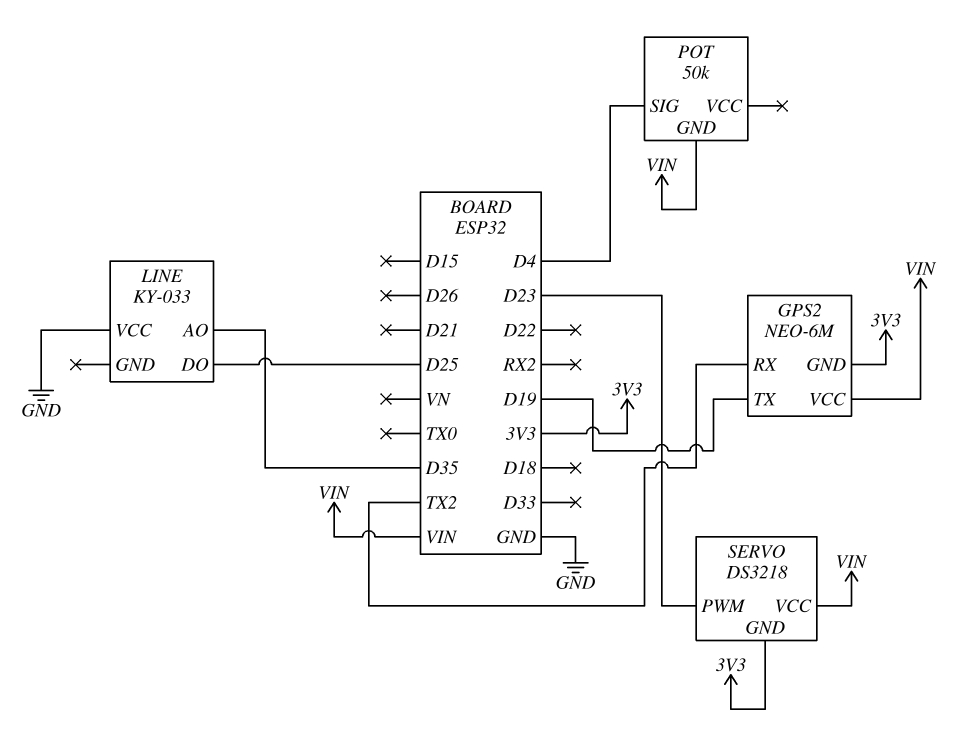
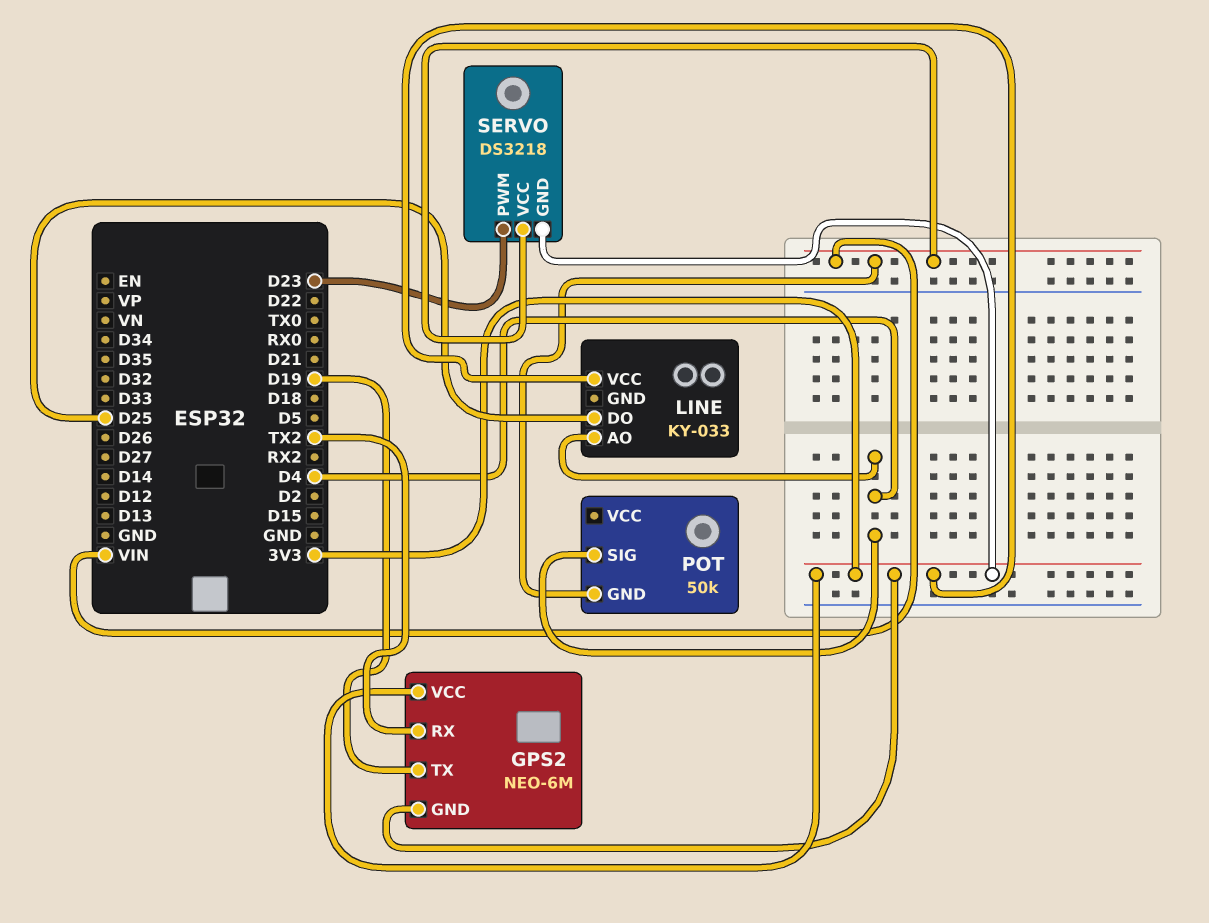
GPS2 pin VCC: VIN -> 3V3
LINE pin AO: D35 -> D4
LINE pin VCC: GND -> 3V3

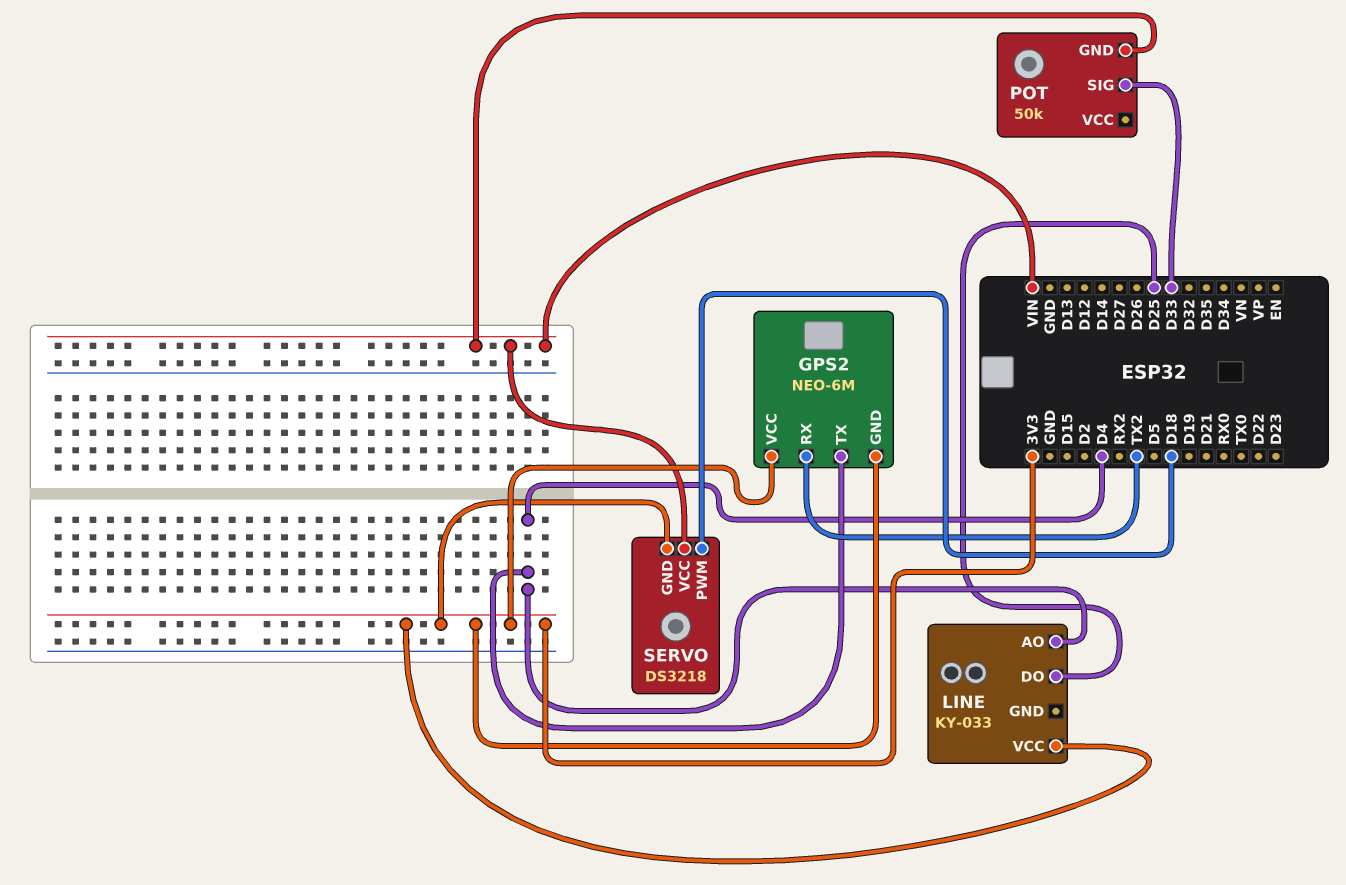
GPS2 pin TX: D19 -> D4
POT pin SIG: D4 -> D33
SERVO pin PWM: D23 -> D18

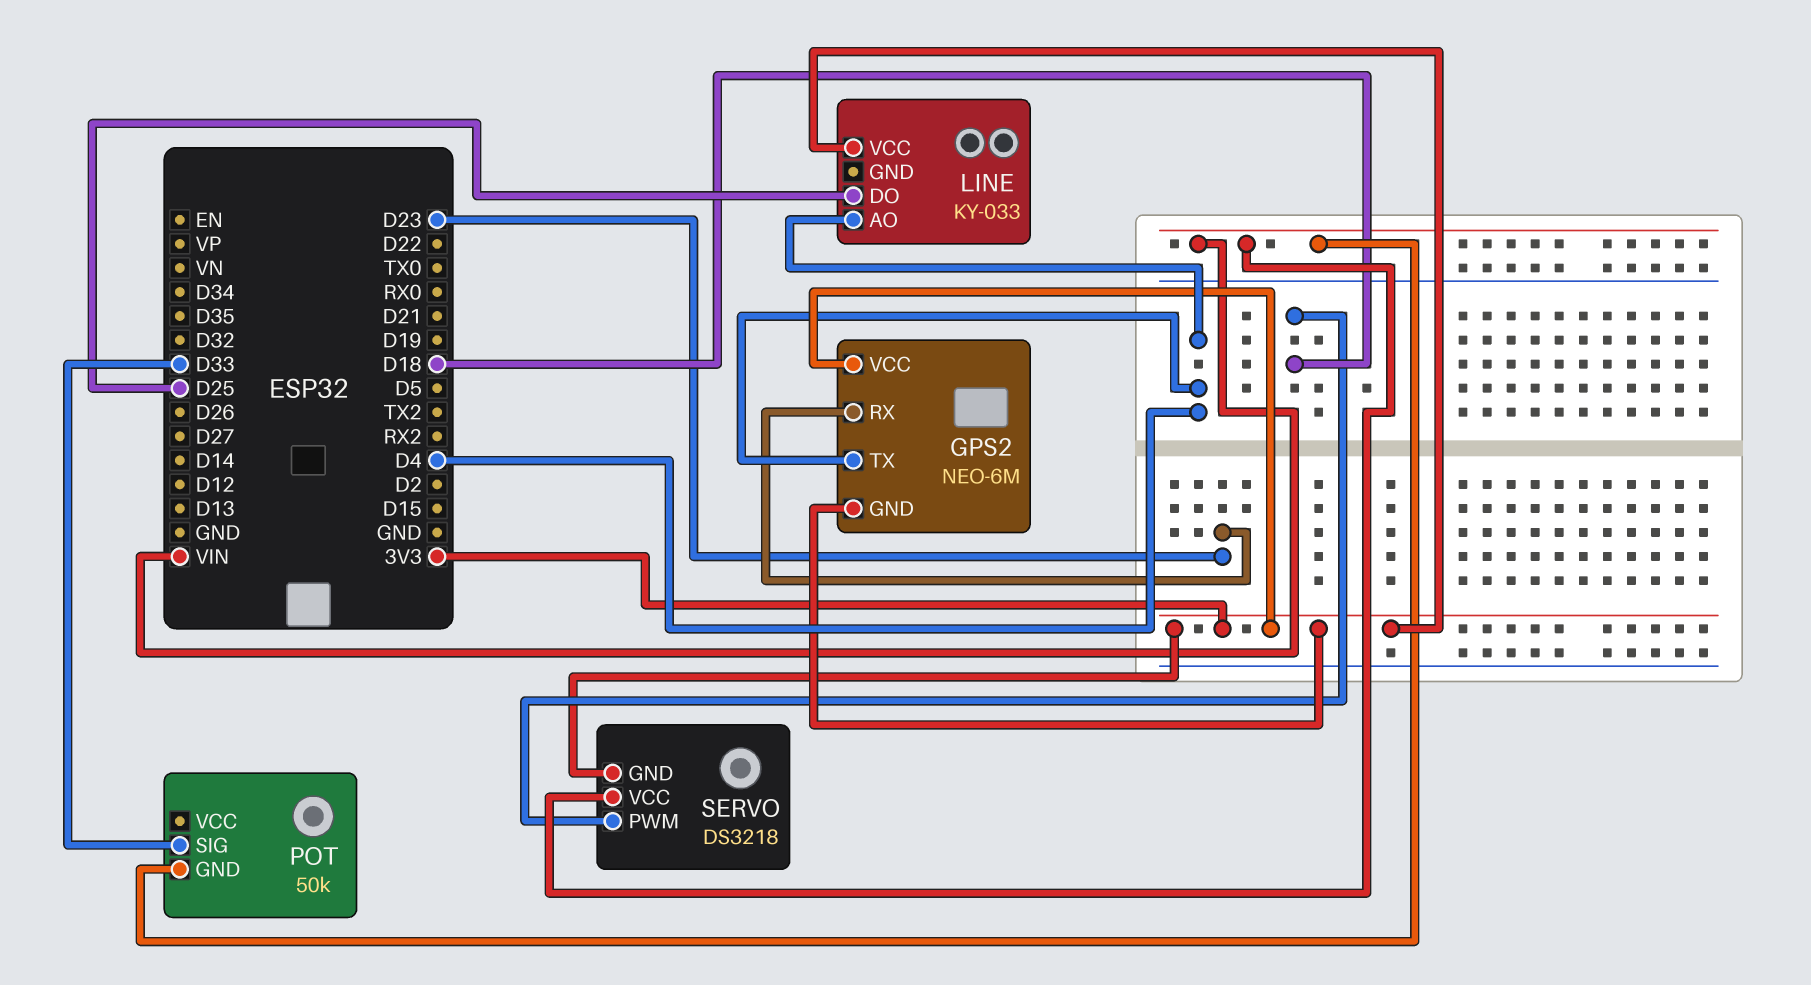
GPS2 pin RX: TX2 -> D23

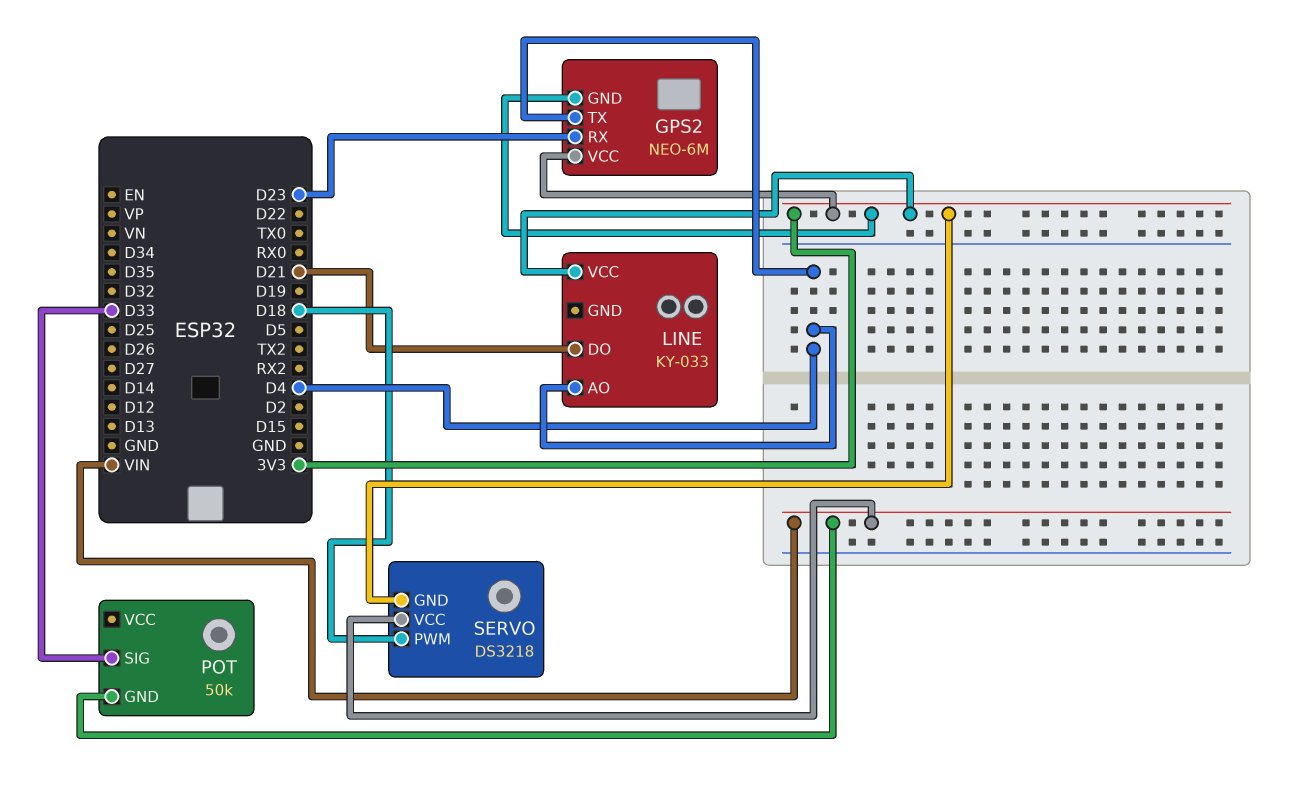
LINE pin DO: D25 -> D21

